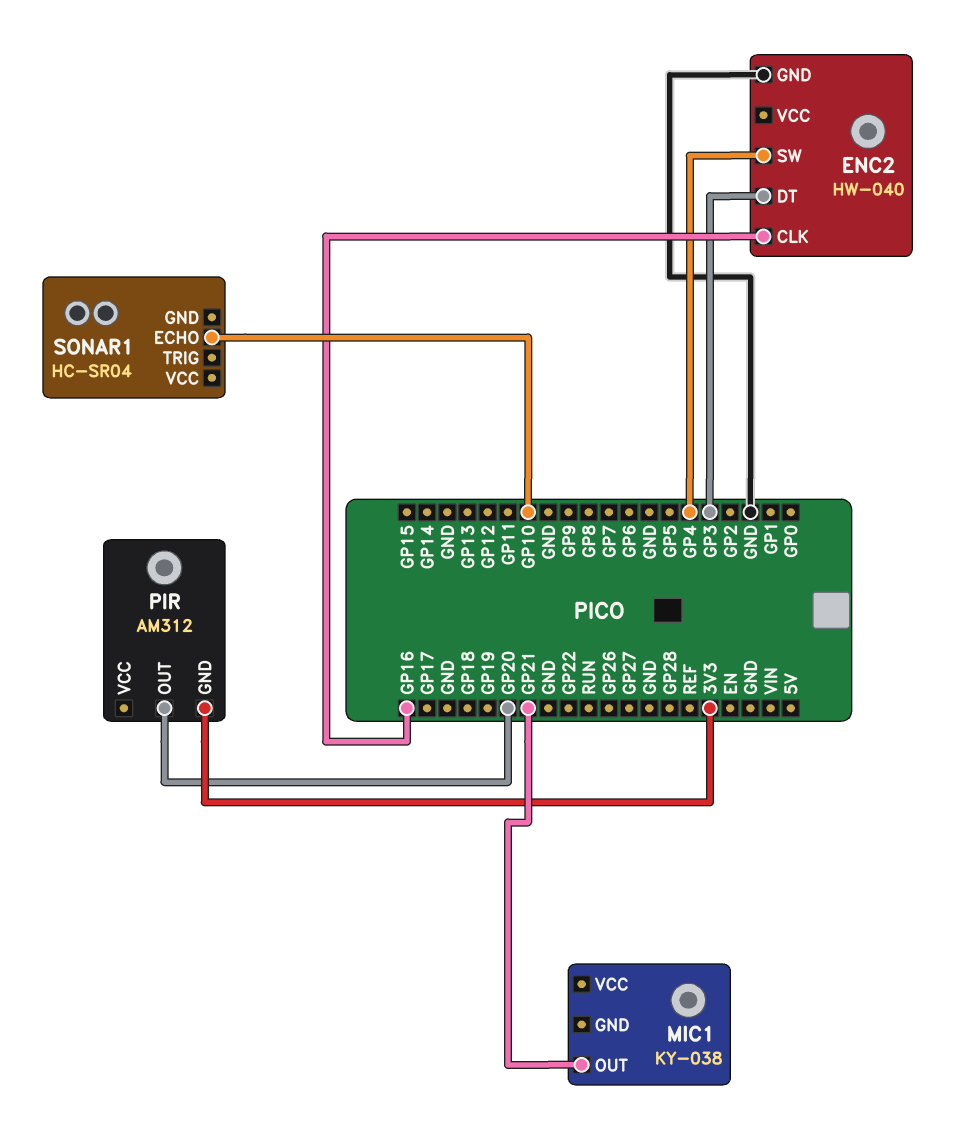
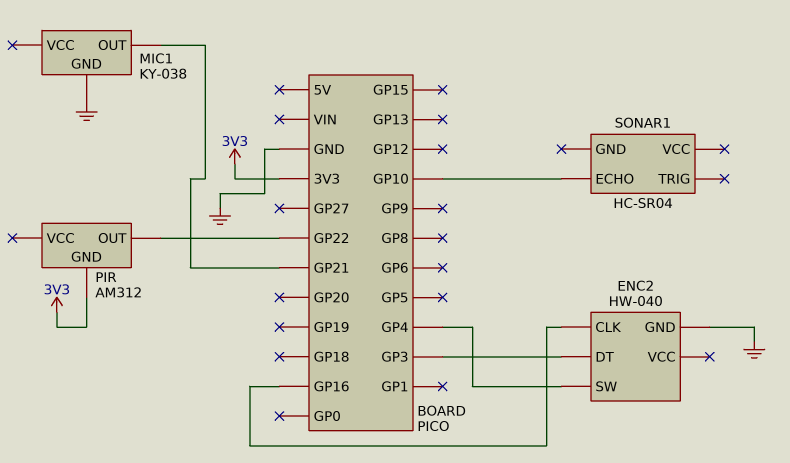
MIC1 pin GND: none -> GND
PIR pin OUT: GP20 -> GP22

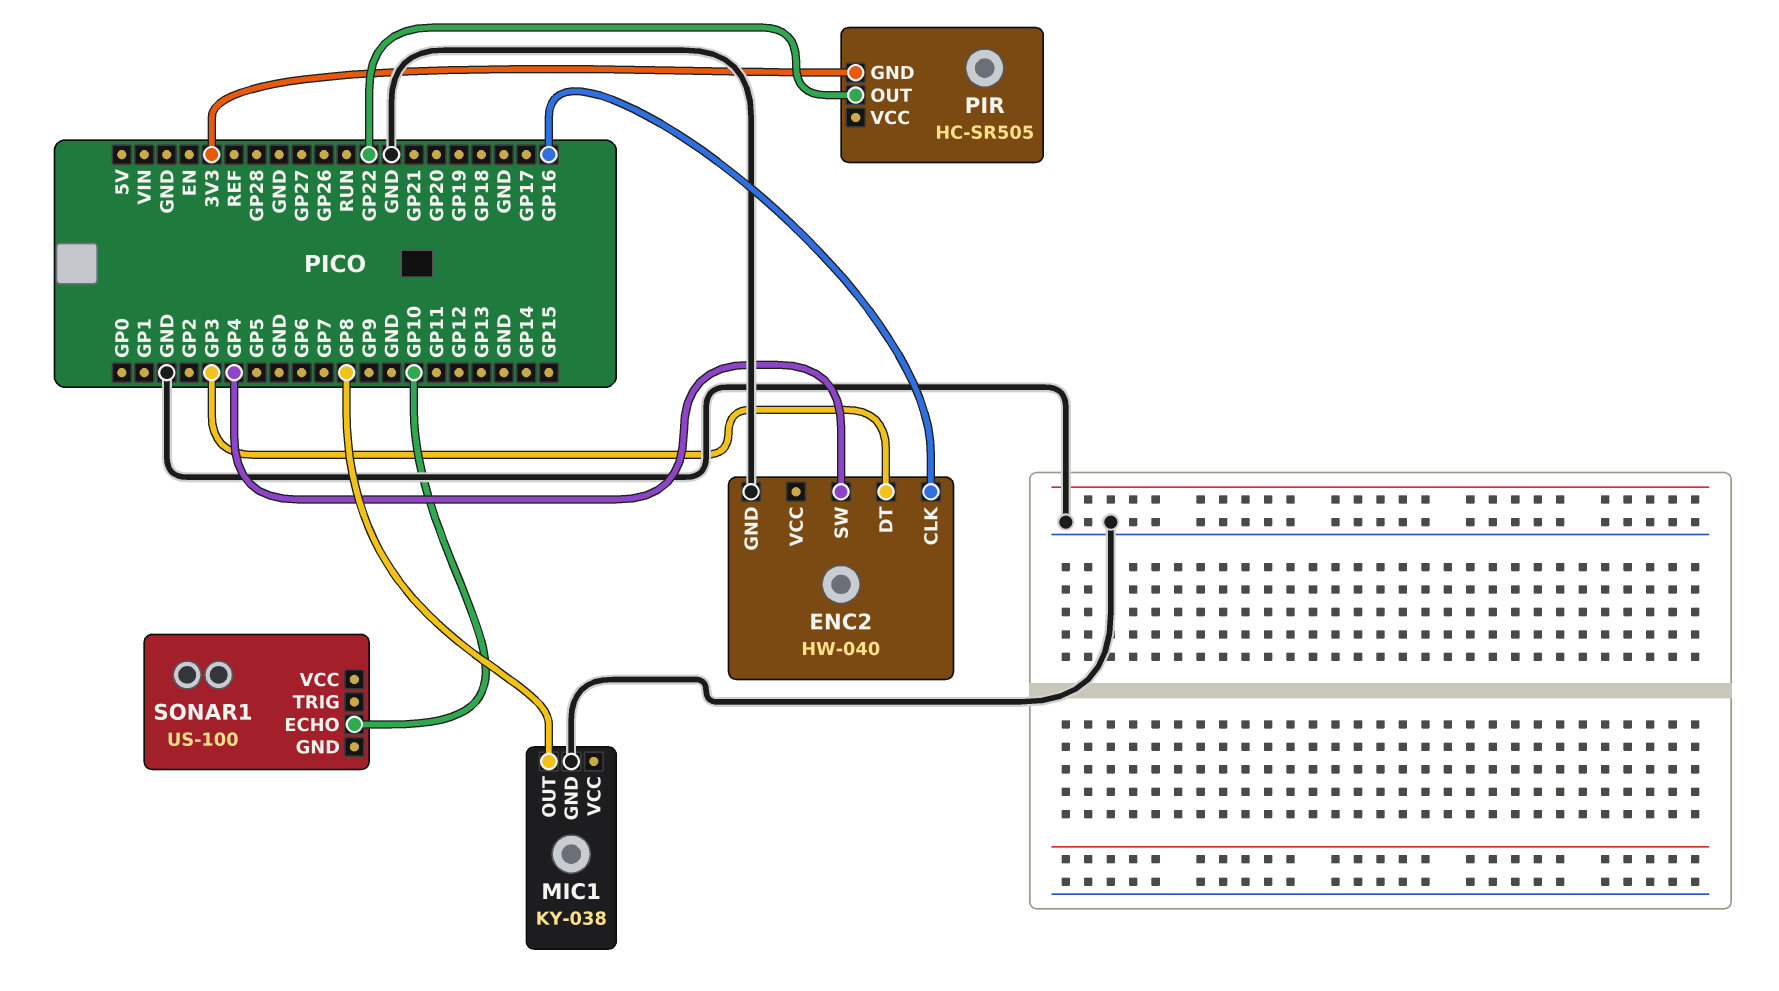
MIC1 pin OUT: GP21 -> GP8
PIR: AM312 -> HC-SR505
SONAR1: HC-SR04 -> US-100

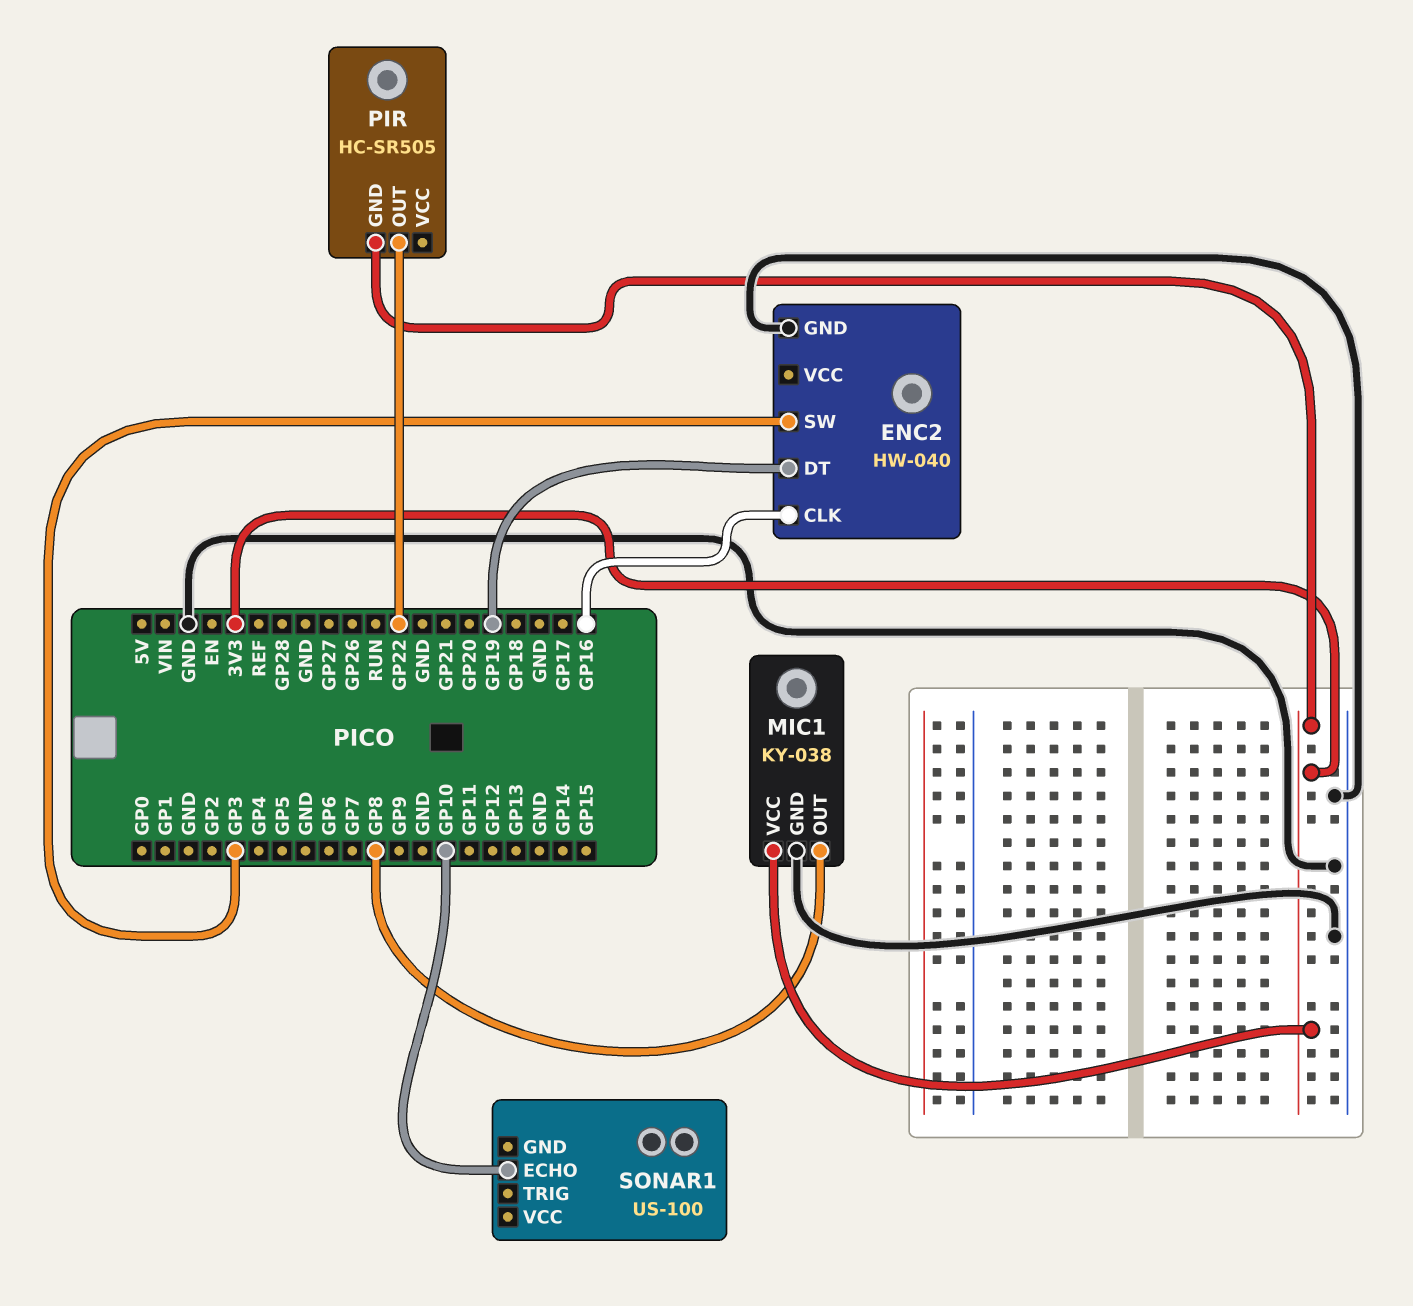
ENC2 pin DT: GP3 -> GP19
ENC2 pin SW: GP4 -> GP3
MIC1 pin VCC: none -> 3V3

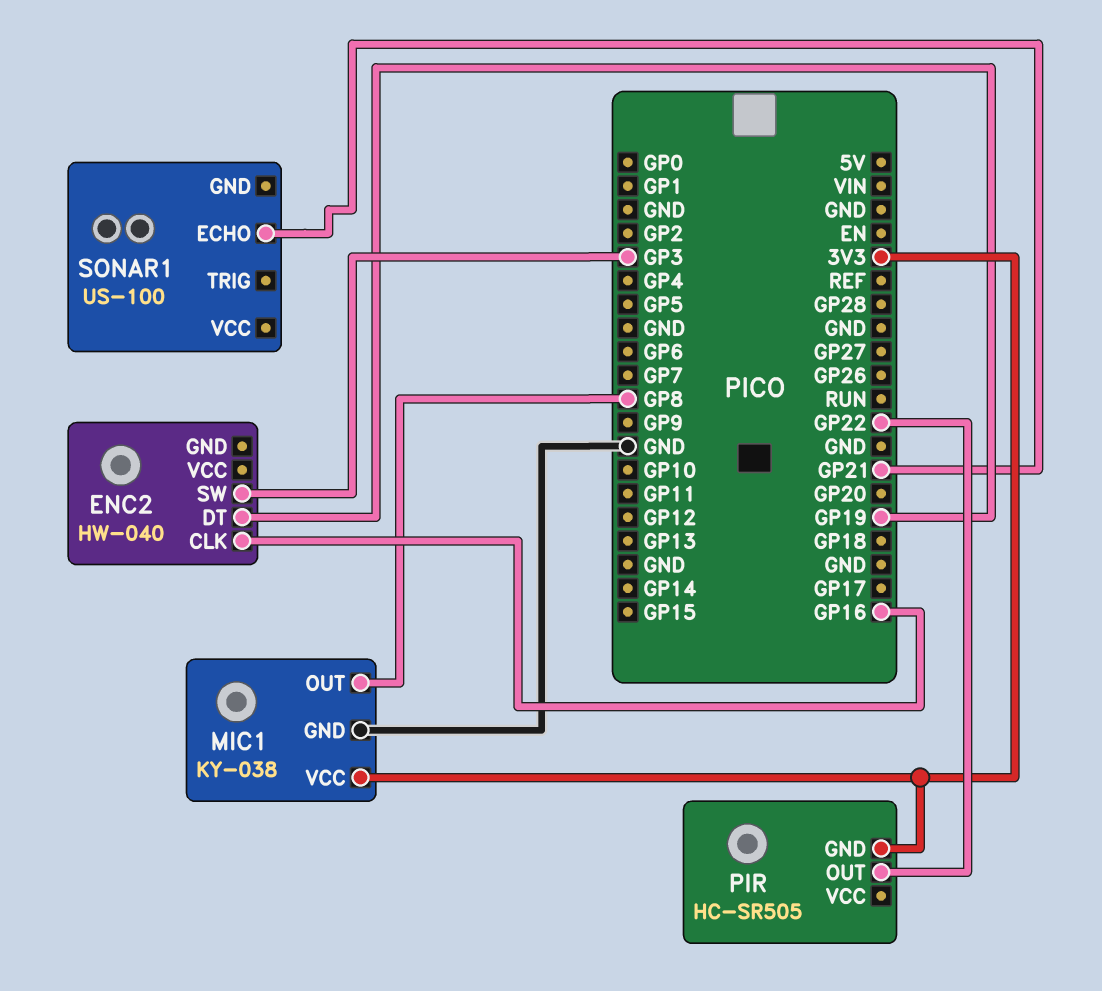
ENC2 pin GND: GND -> none
SONAR1 pin ECHO: GP10 -> GP21

